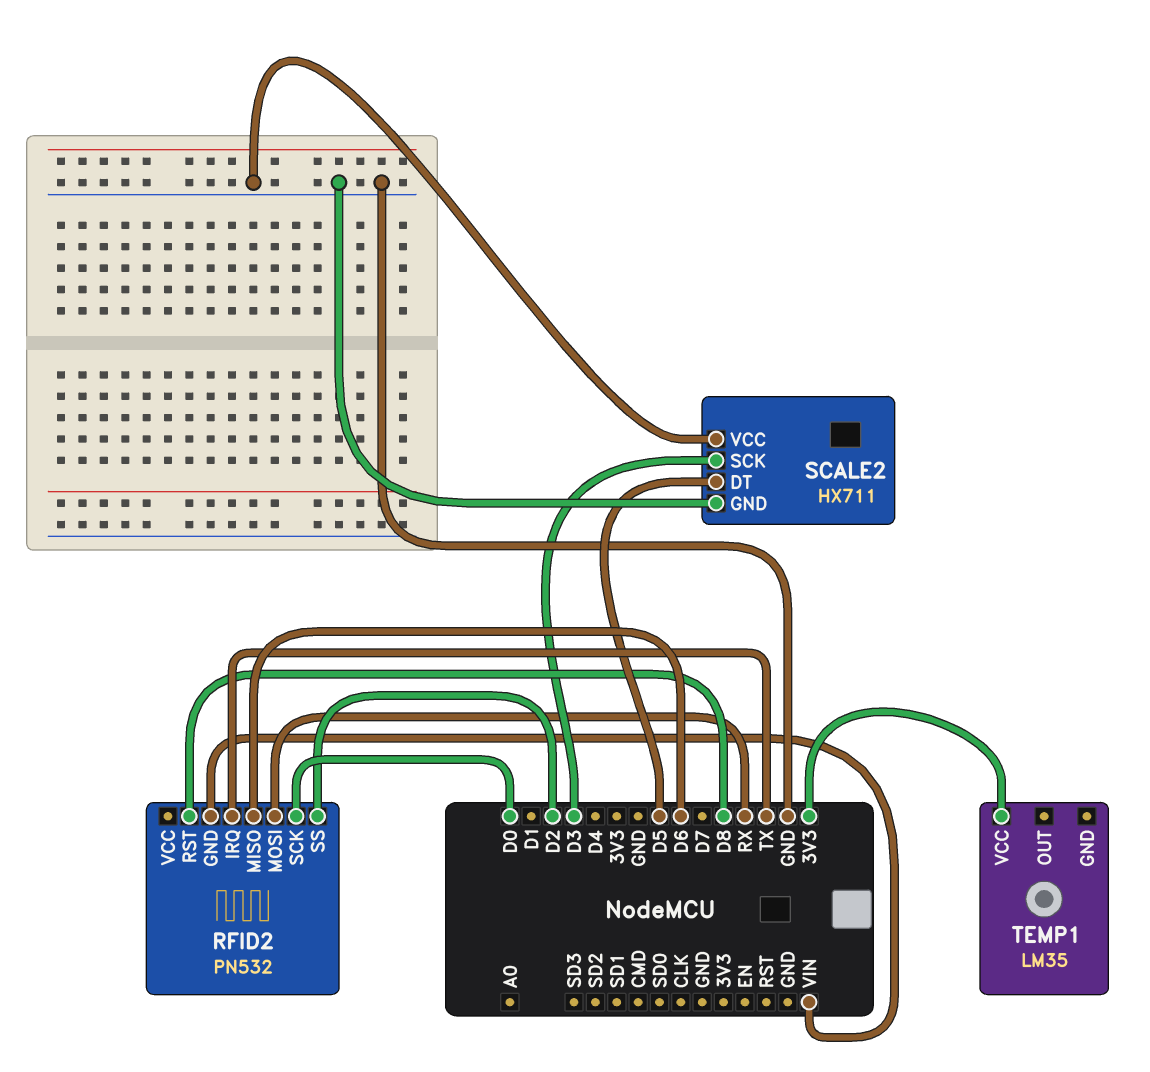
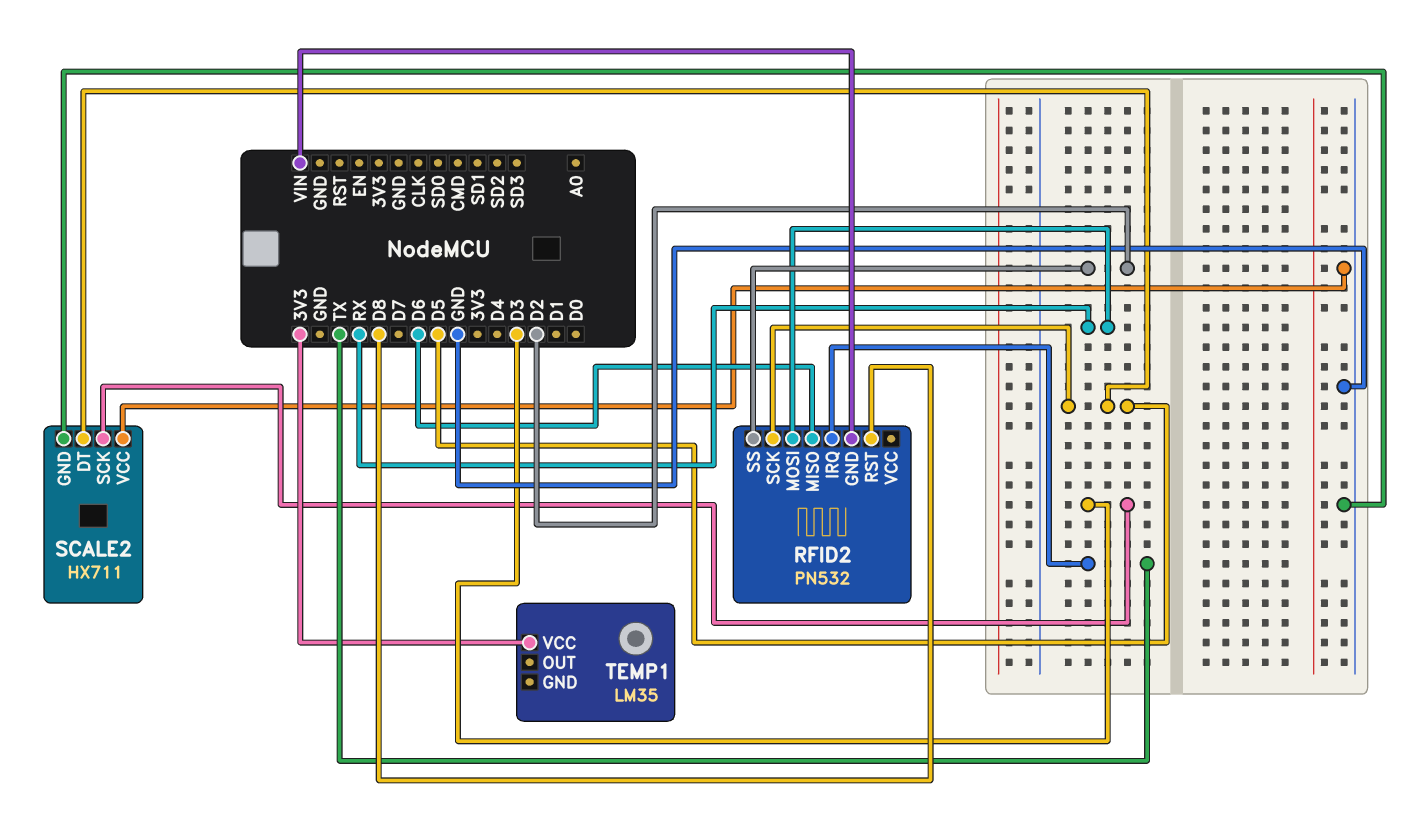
RFID2 pin SCK: D0 -> D5

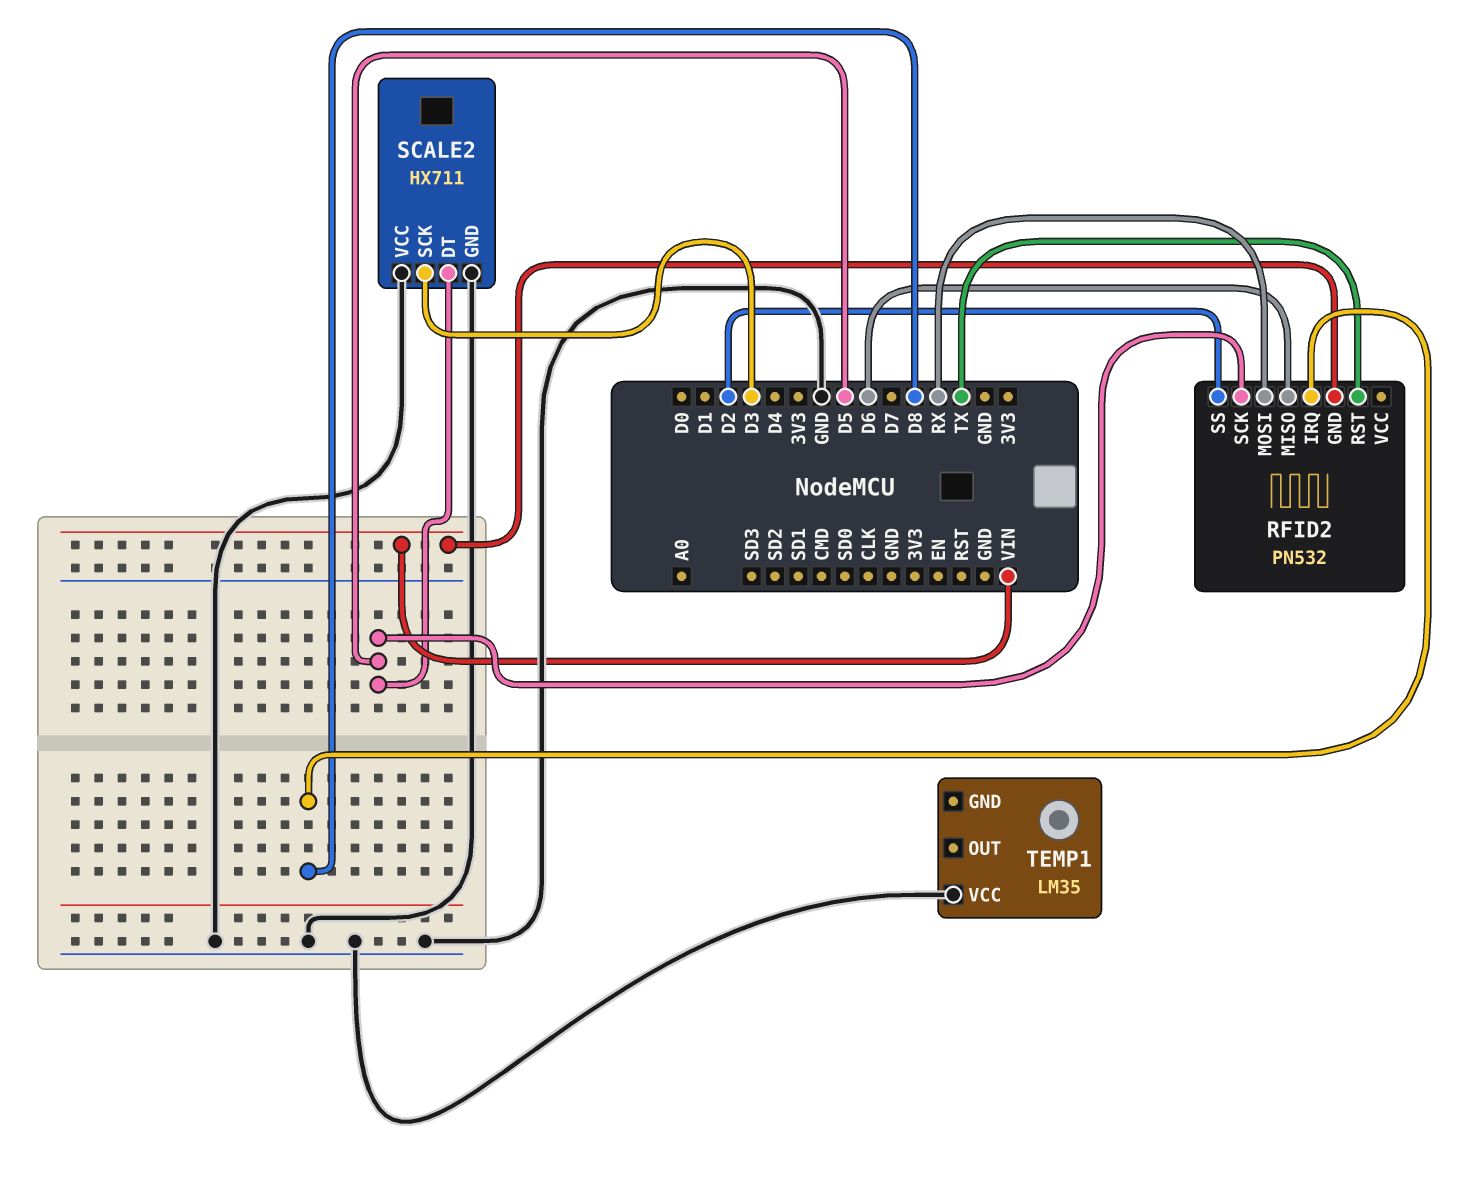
RFID2 pin IRQ: TX -> D8
RFID2 pin RST: D8 -> TX
TEMP1 pin VCC: 3V3 -> GND

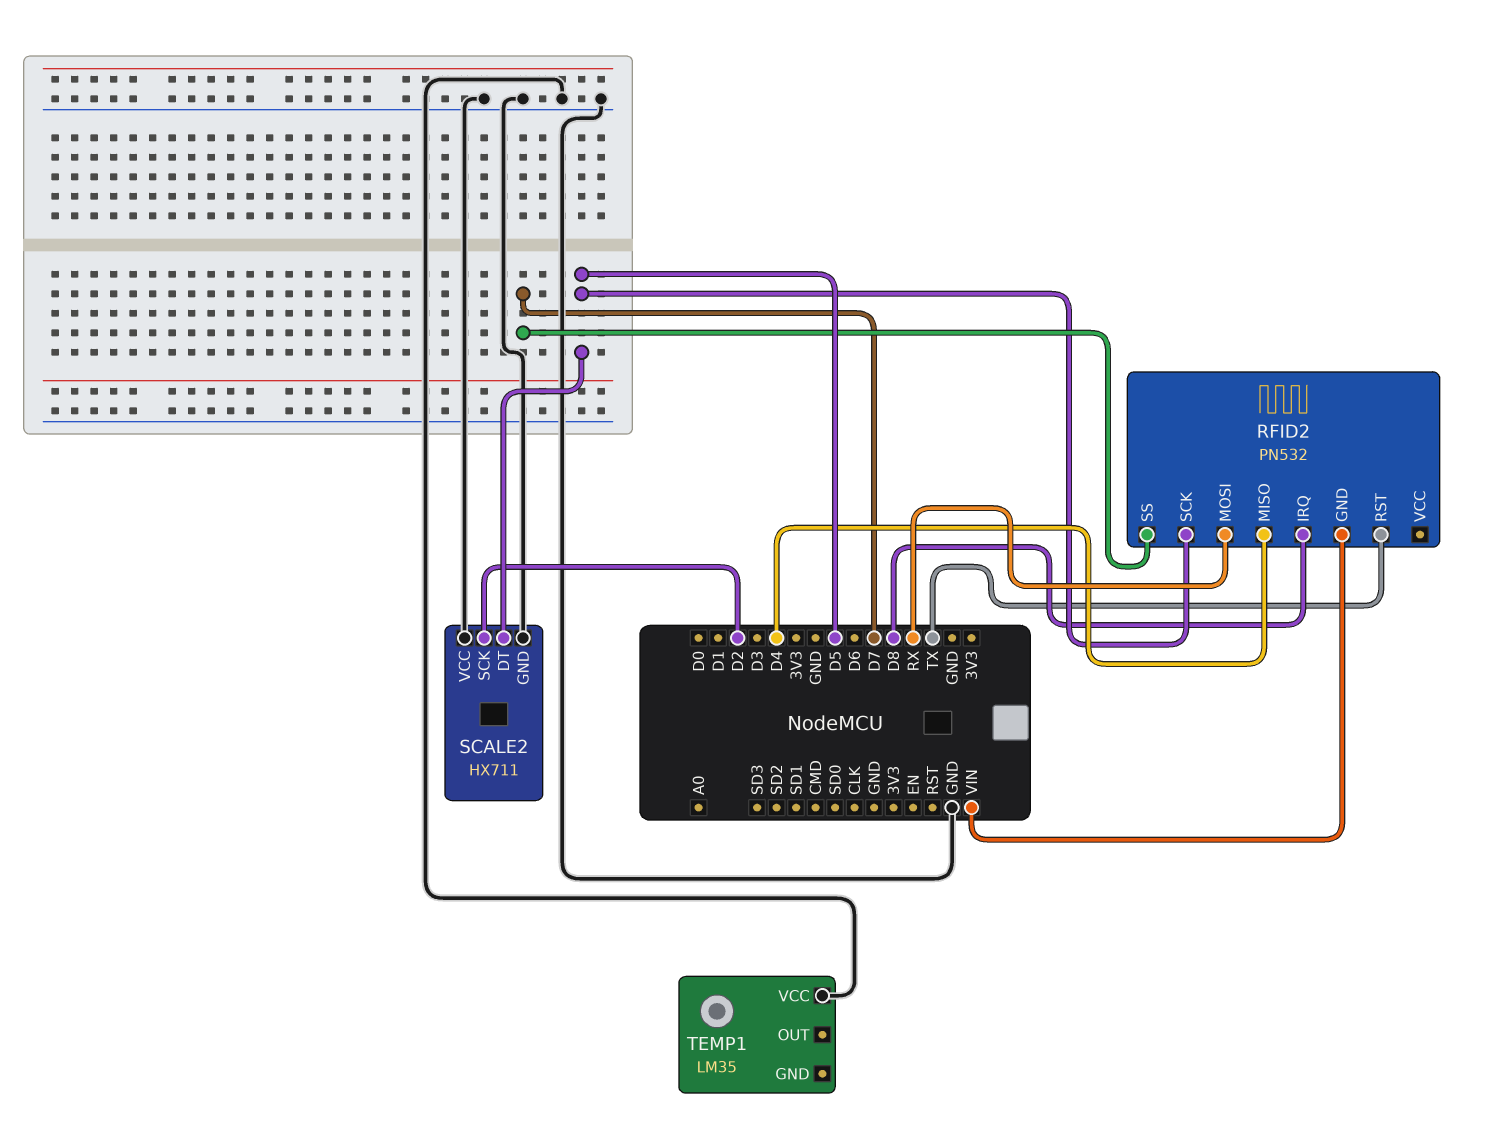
RFID2 pin MISO: D6 -> D4
RFID2 pin SS: D2 -> D7
SCALE2 pin SCK: D3 -> D2

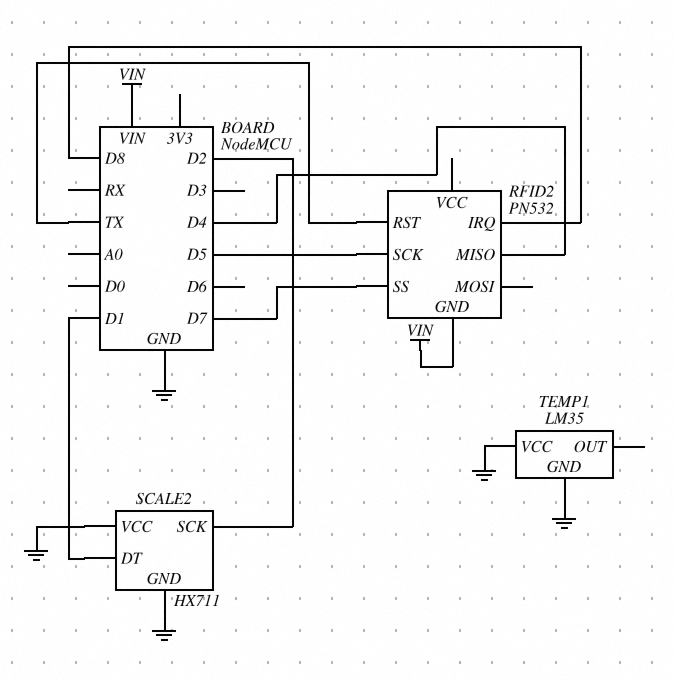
RFID2 pin MOSI: RX -> none
SCALE2 pin DT: D5 -> D1
TEMP1 pin GND: none -> GND

